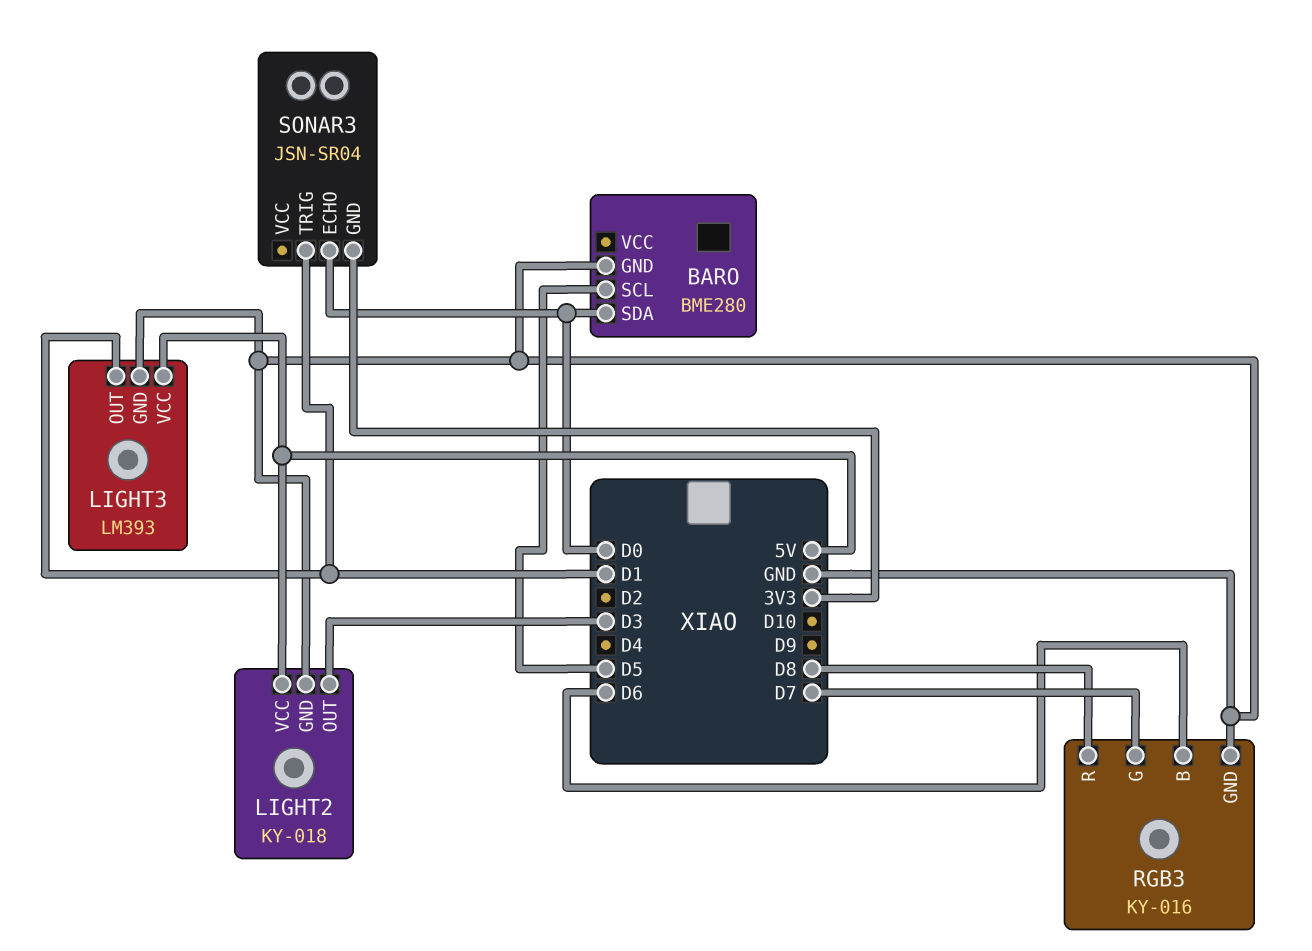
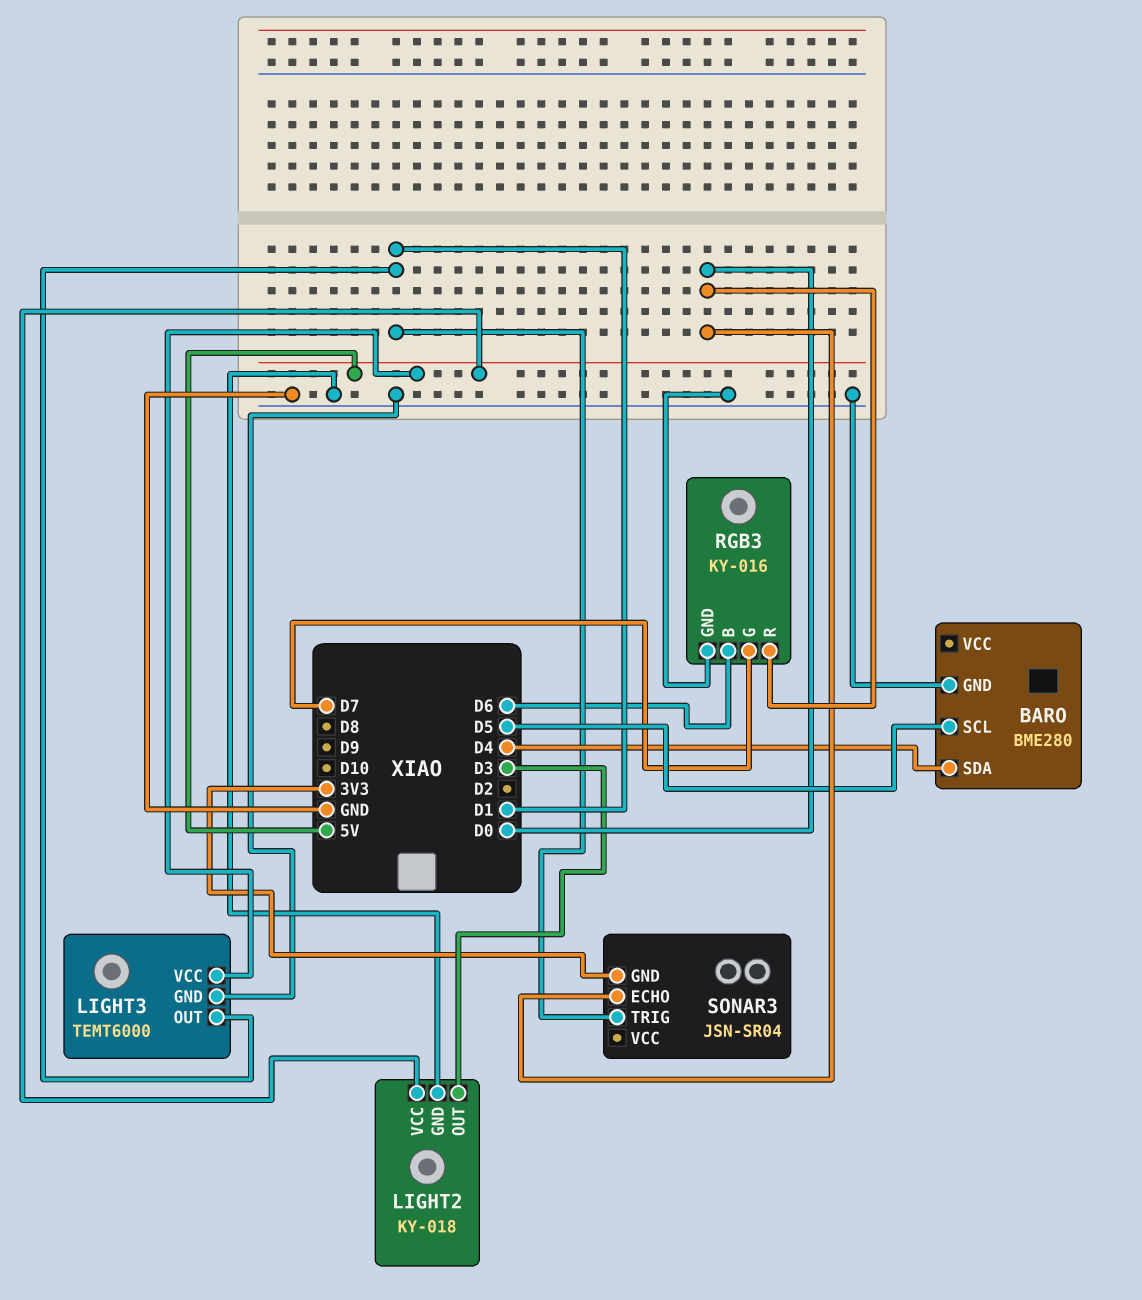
BARO pin SDA: D0 -> D4
LIGHT3: LM393 -> TEMT6000
RGB3 pin R: D8 -> D0

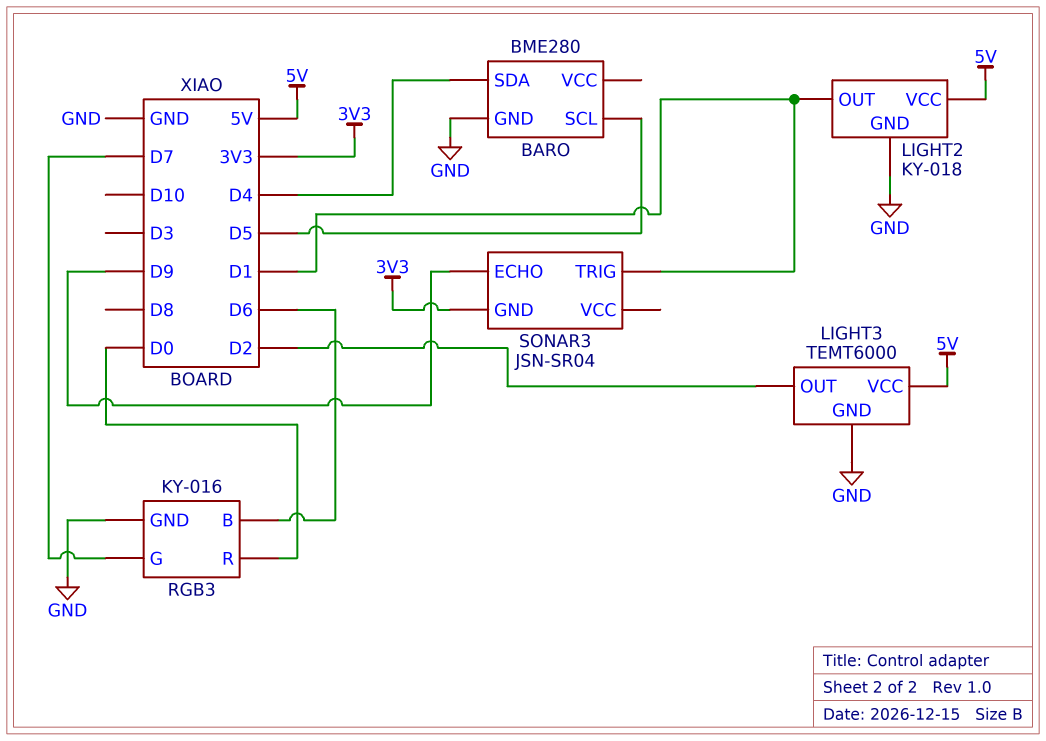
LIGHT2 pin OUT: D3 -> D1
LIGHT3 pin OUT: D1 -> D2
SONAR3 pin ECHO: D0 -> D9

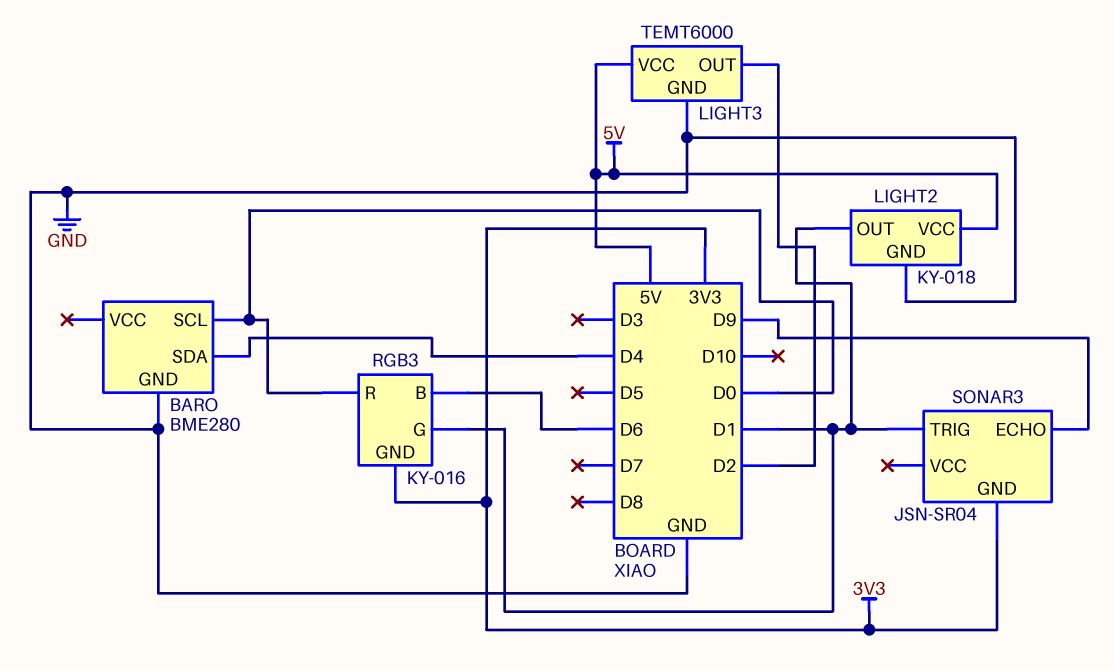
BARO pin SCL: D5 -> D0
RGB3 pin G: D7 -> D1
RGB3 pin GND: GND -> 3V3

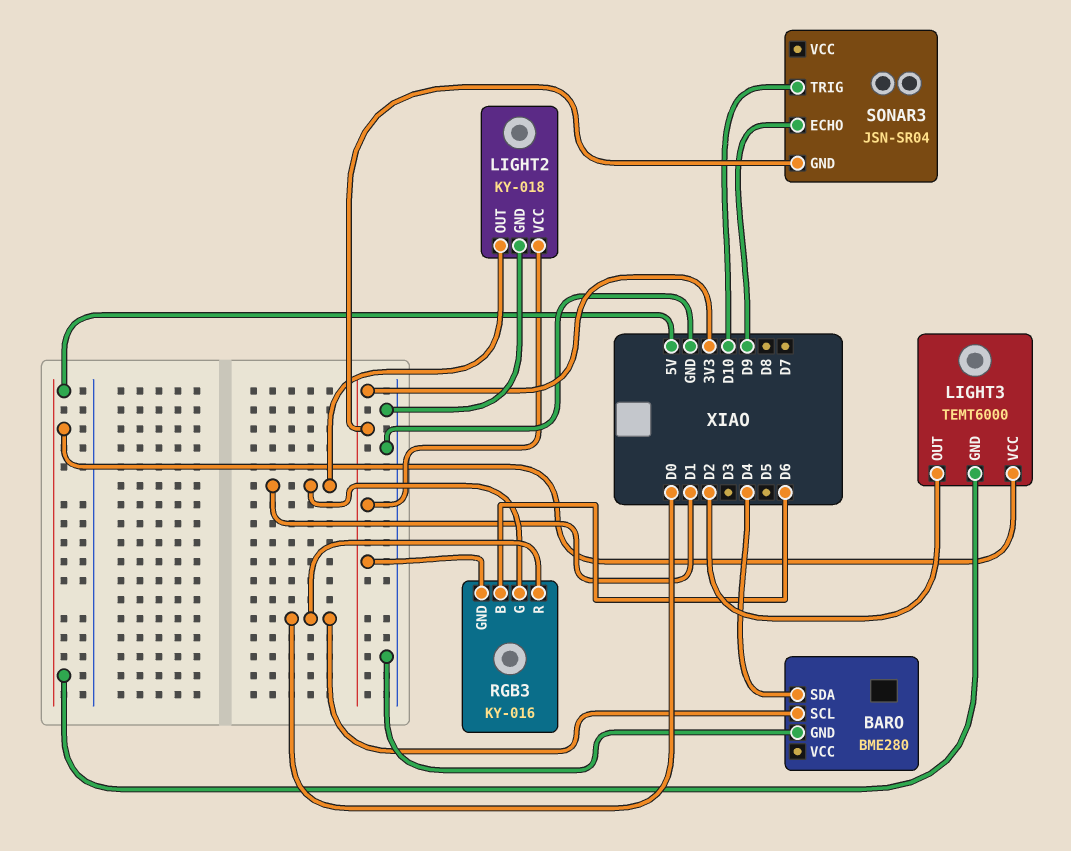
LIGHT2 pin VCC: 5V -> 3V3
LIGHT3 pin GND: GND -> 5V
SONAR3 pin TRIG: D1 -> D10

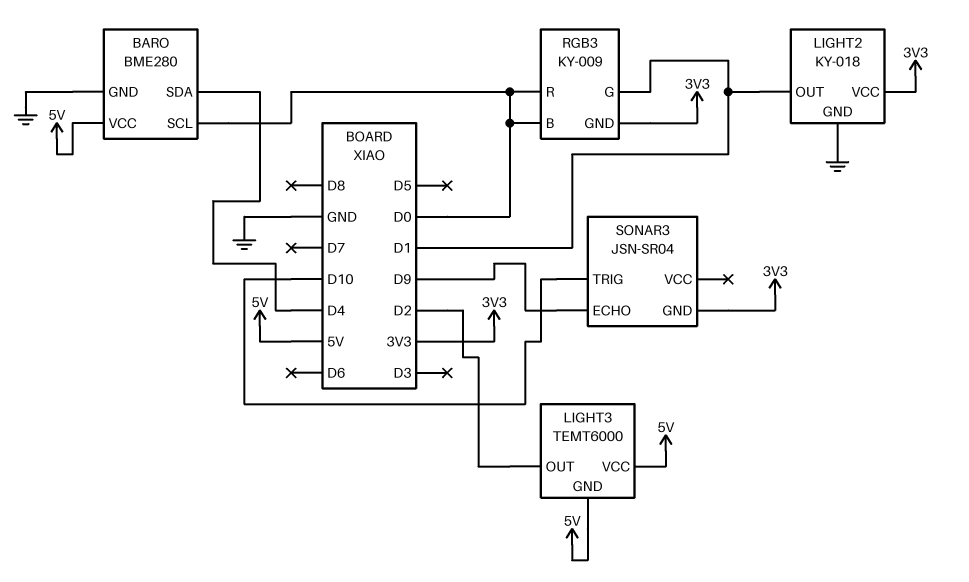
BARO pin VCC: none -> 5V
RGB3: KY-016 -> KY-009
RGB3 pin B: D6 -> D0

